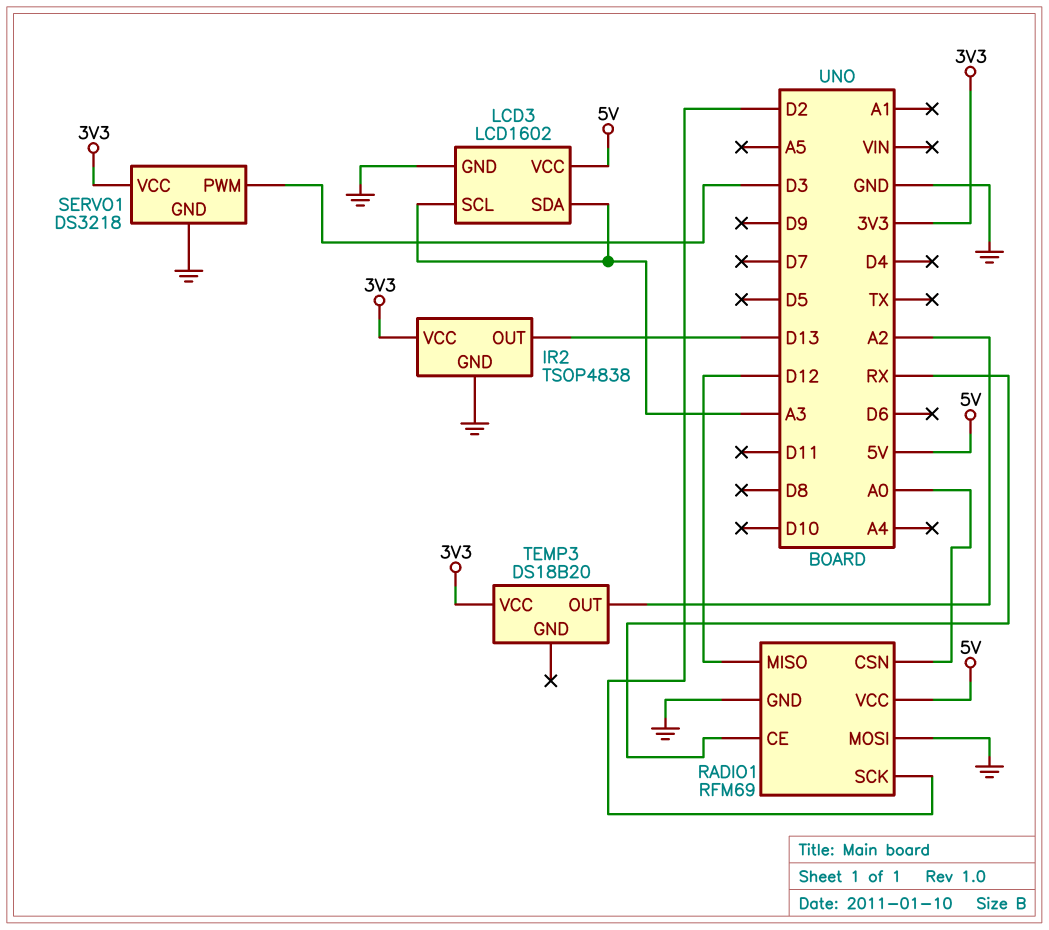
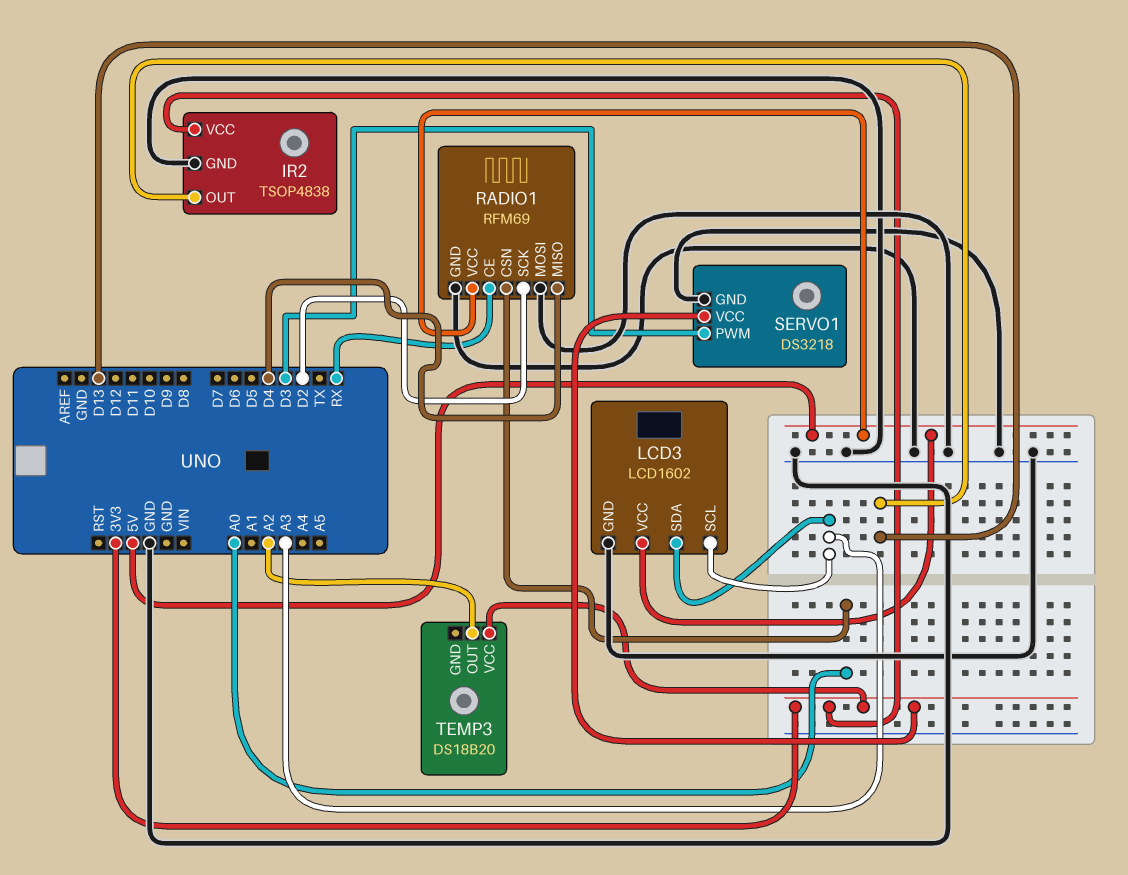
RADIO1 pin MISO: D12 -> D4

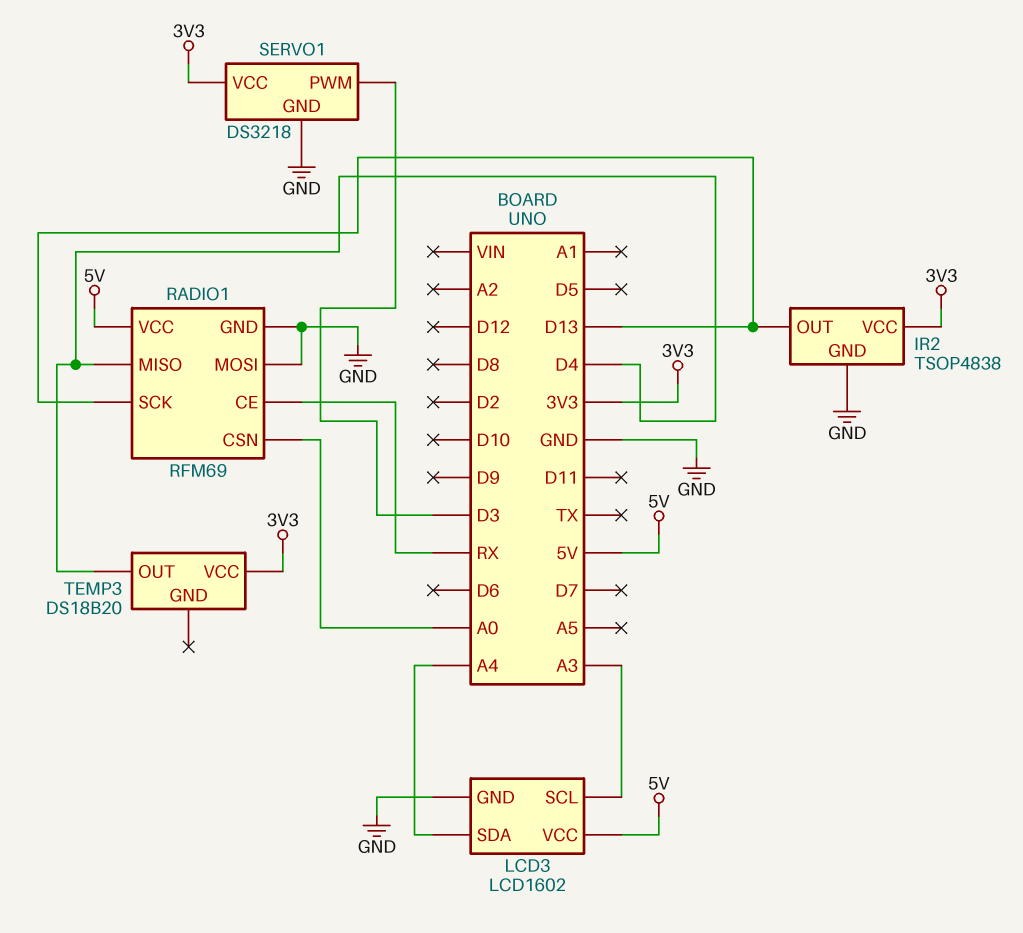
LCD3 pin SDA: A3 -> A4
RADIO1 pin SCK: D2 -> D13
TEMP3 pin OUT: A2 -> D4

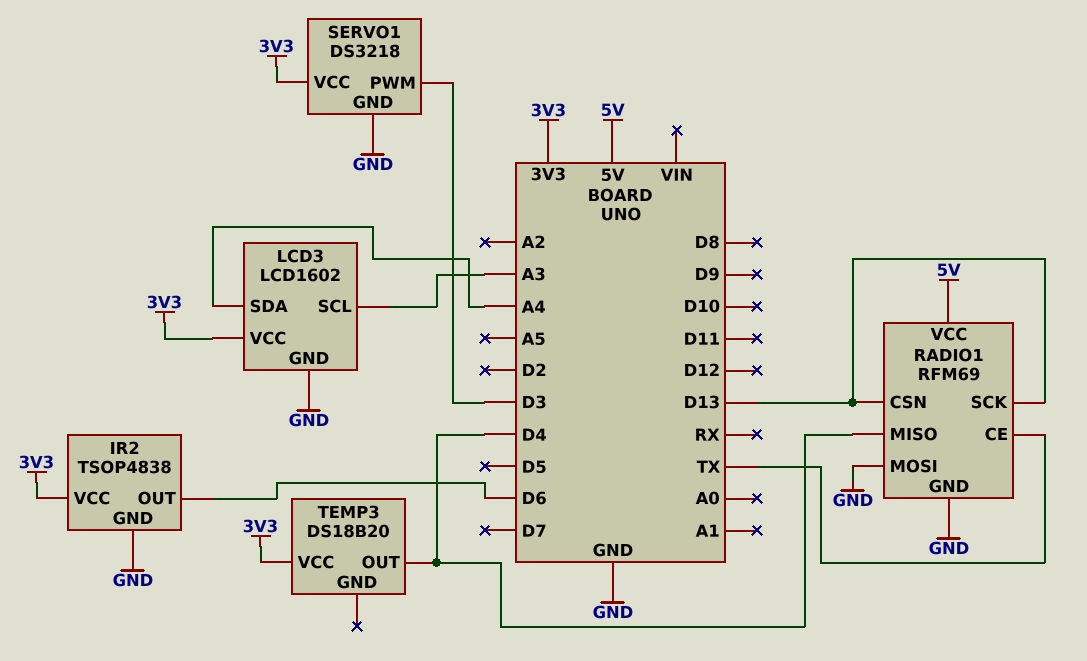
IR2 pin OUT: D13 -> D6
LCD3 pin VCC: 5V -> 3V3
RADIO1 pin CE: RX -> TX
RADIO1 pin CSN: A0 -> D13

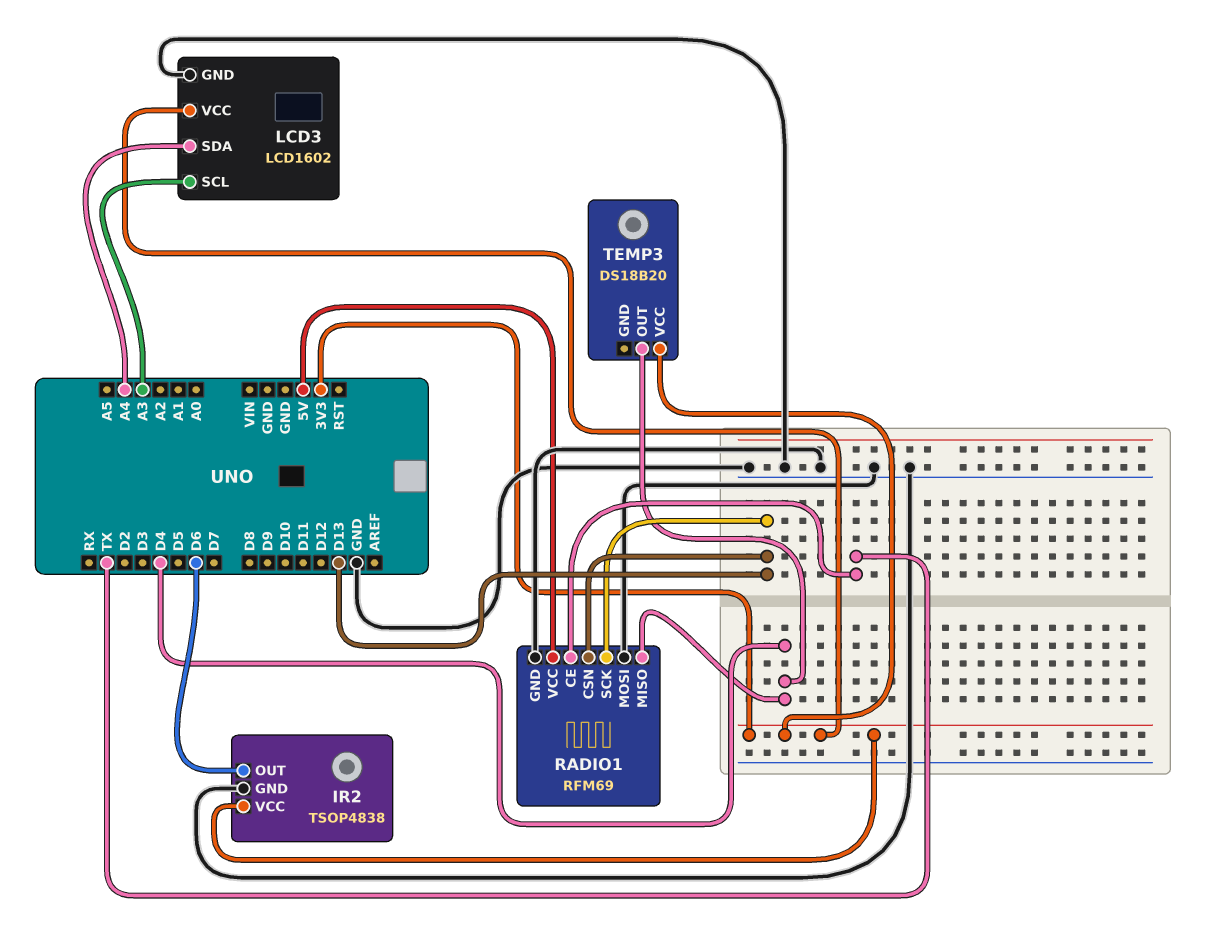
SERVO1: DS3218 -> none
SERVO1 pin GND: GND -> none
SERVO1 pin PWM: D3 -> none
SERVO1 pin VCC: 3V3 -> none

